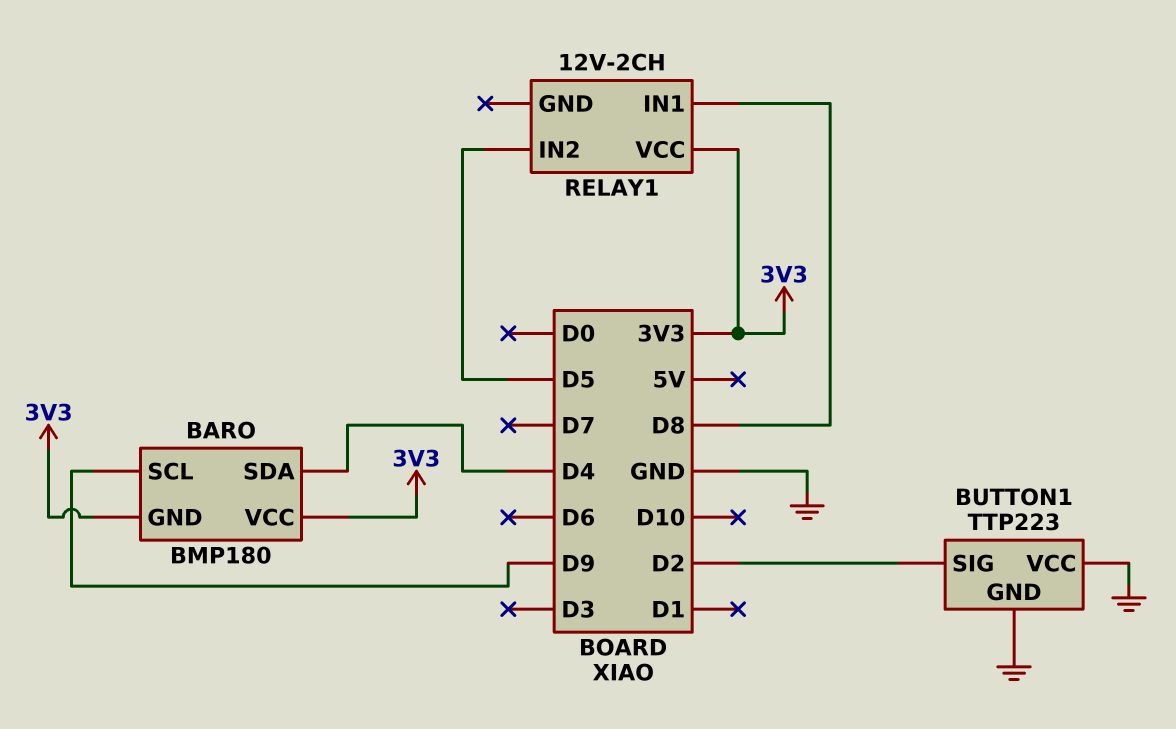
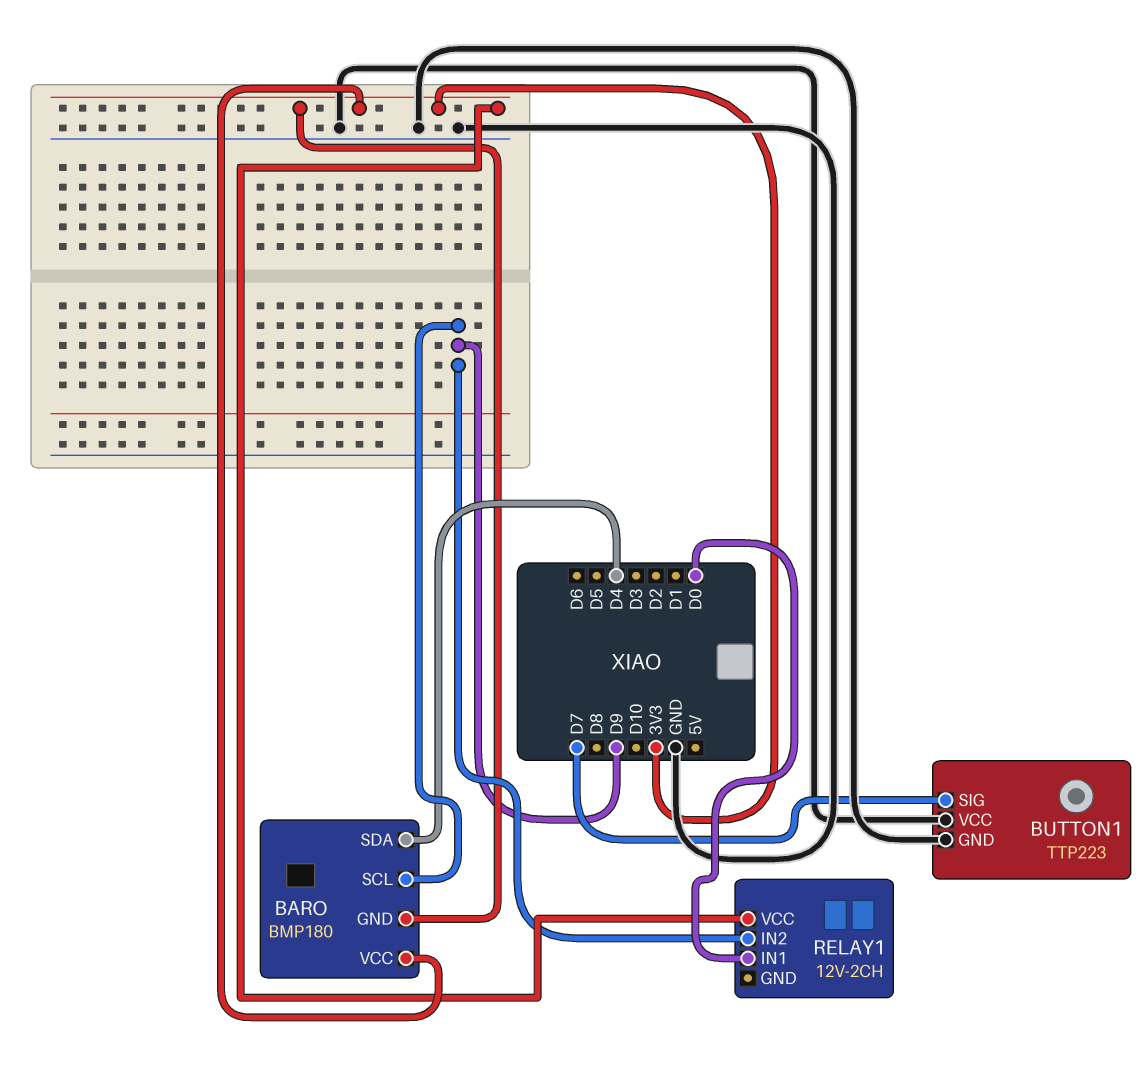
BUTTON1 pin SIG: D2 -> D7
RELAY1 pin IN1: D8 -> D0
RELAY1 pin IN2: D5 -> D9

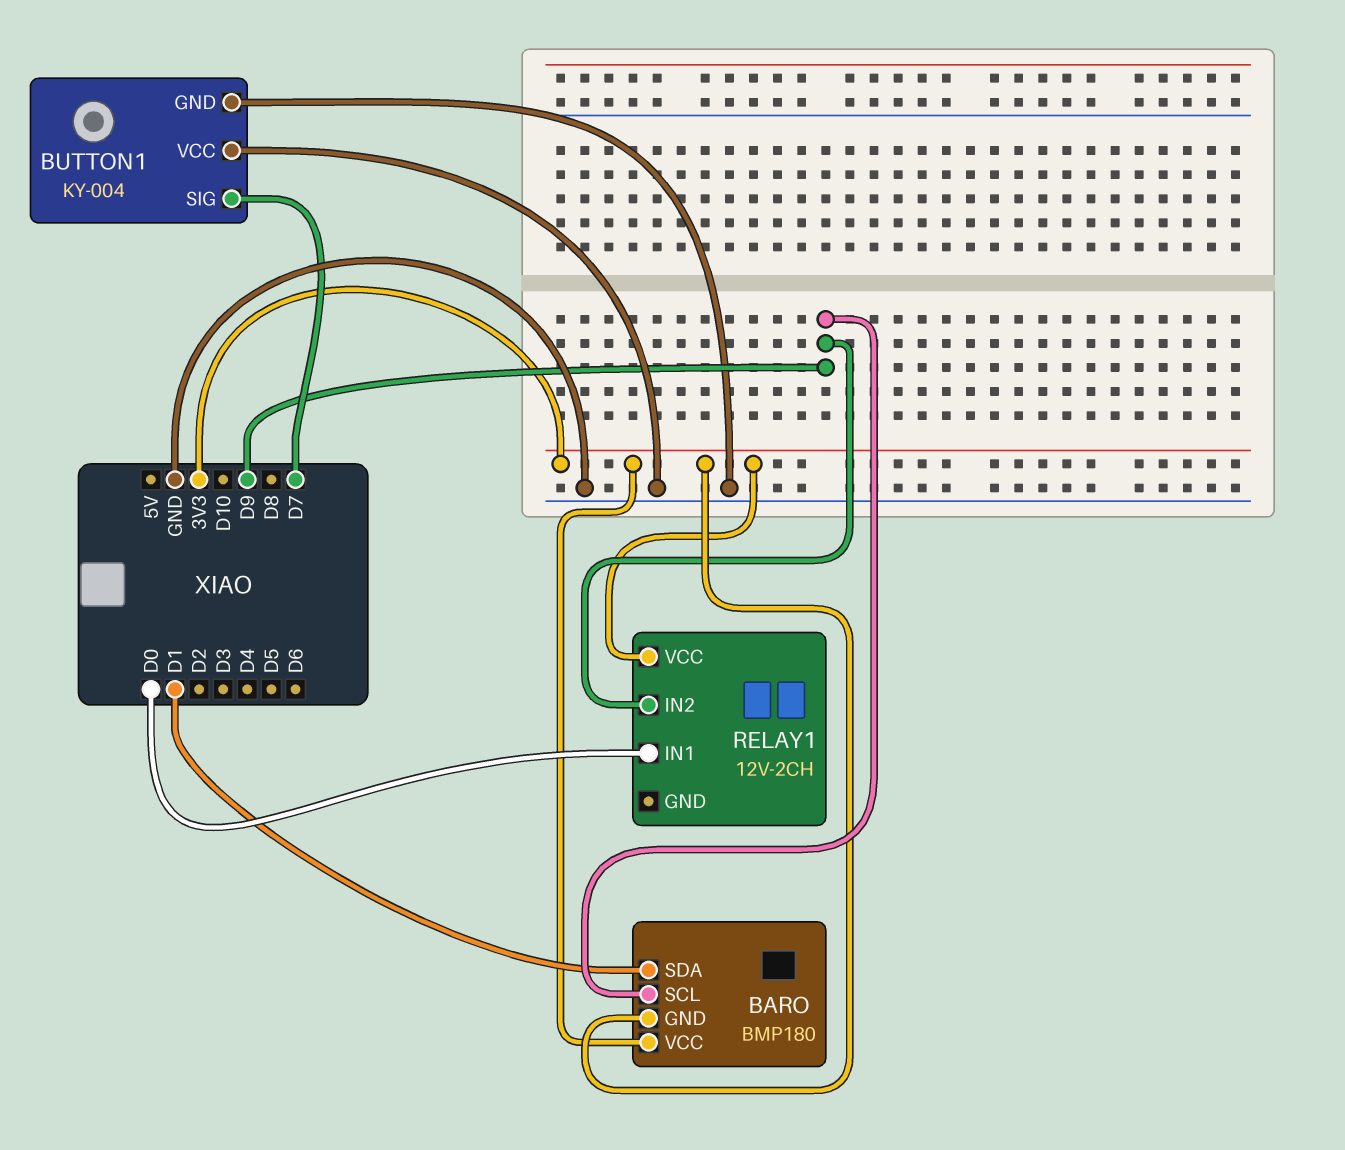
BARO pin SDA: D4 -> D1
BUTTON1: TTP223 -> KY-004

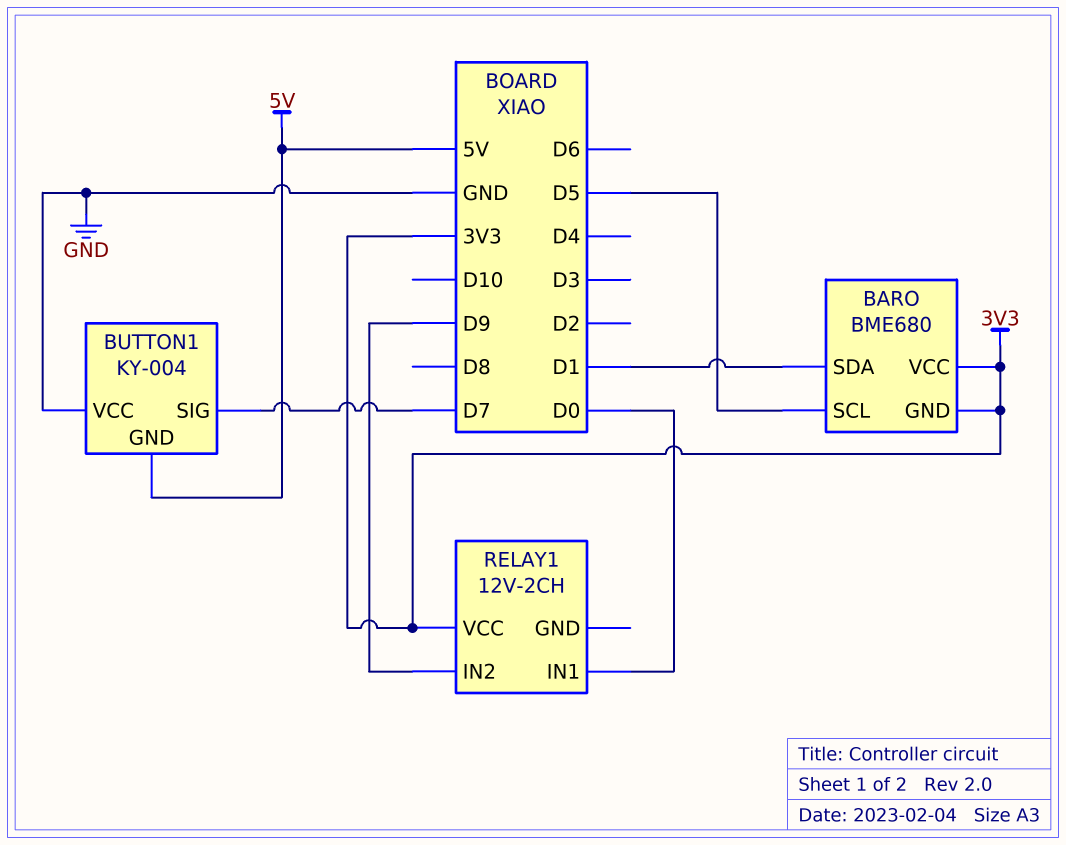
BARO: BMP180 -> BME680
BARO pin SCL: D9 -> D5
BUTTON1 pin GND: GND -> 5V

